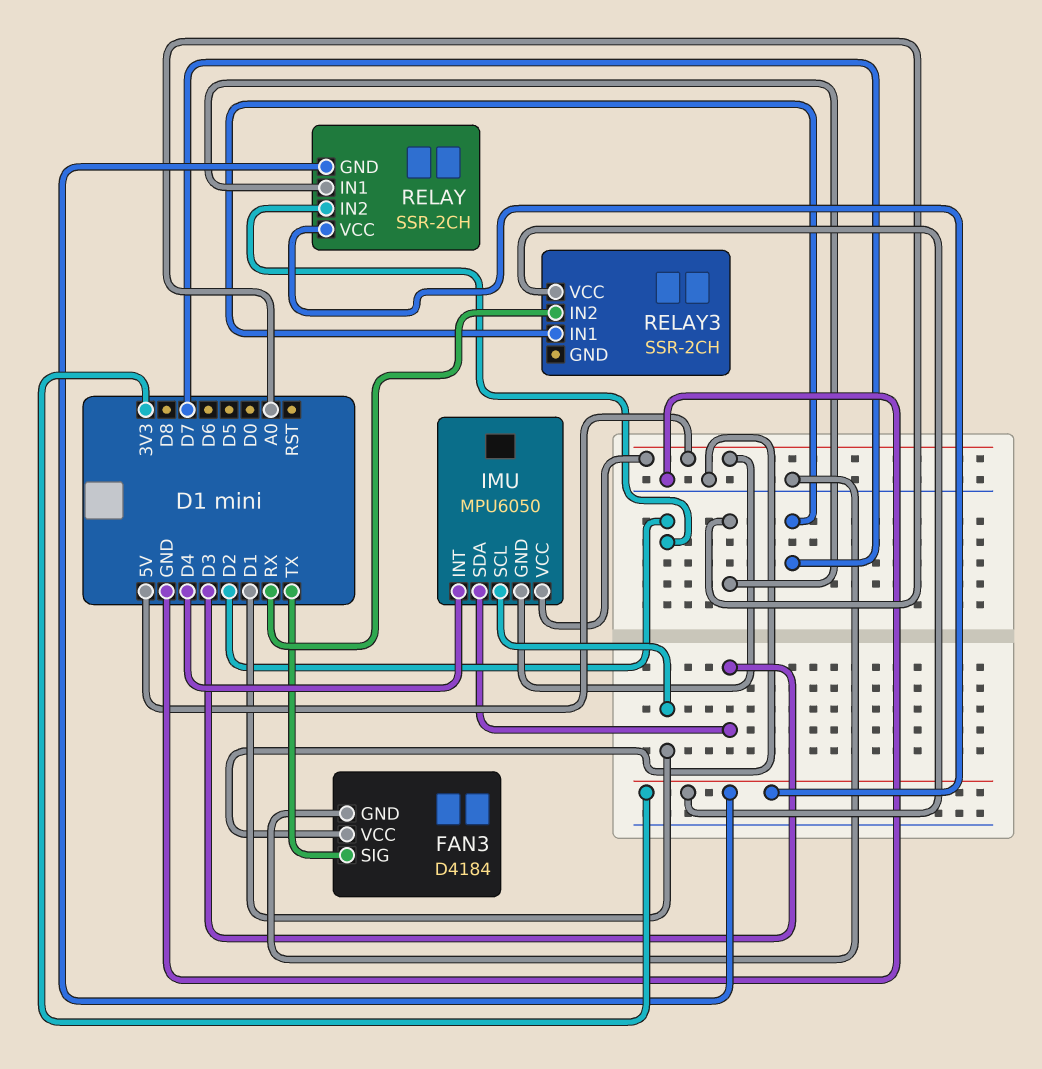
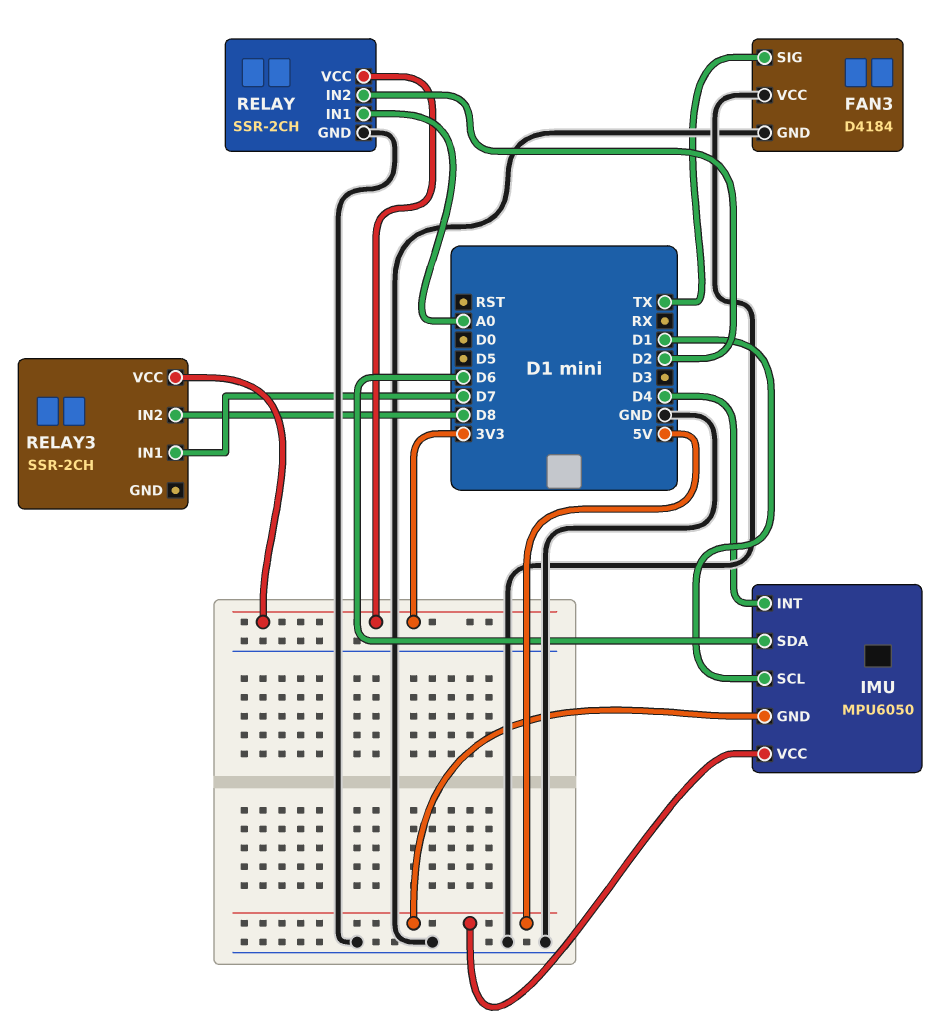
IMU pin SDA: D3 -> D6
RELAY pin GND: 3V3 -> GND
RELAY3 pin IN2: RX -> D8

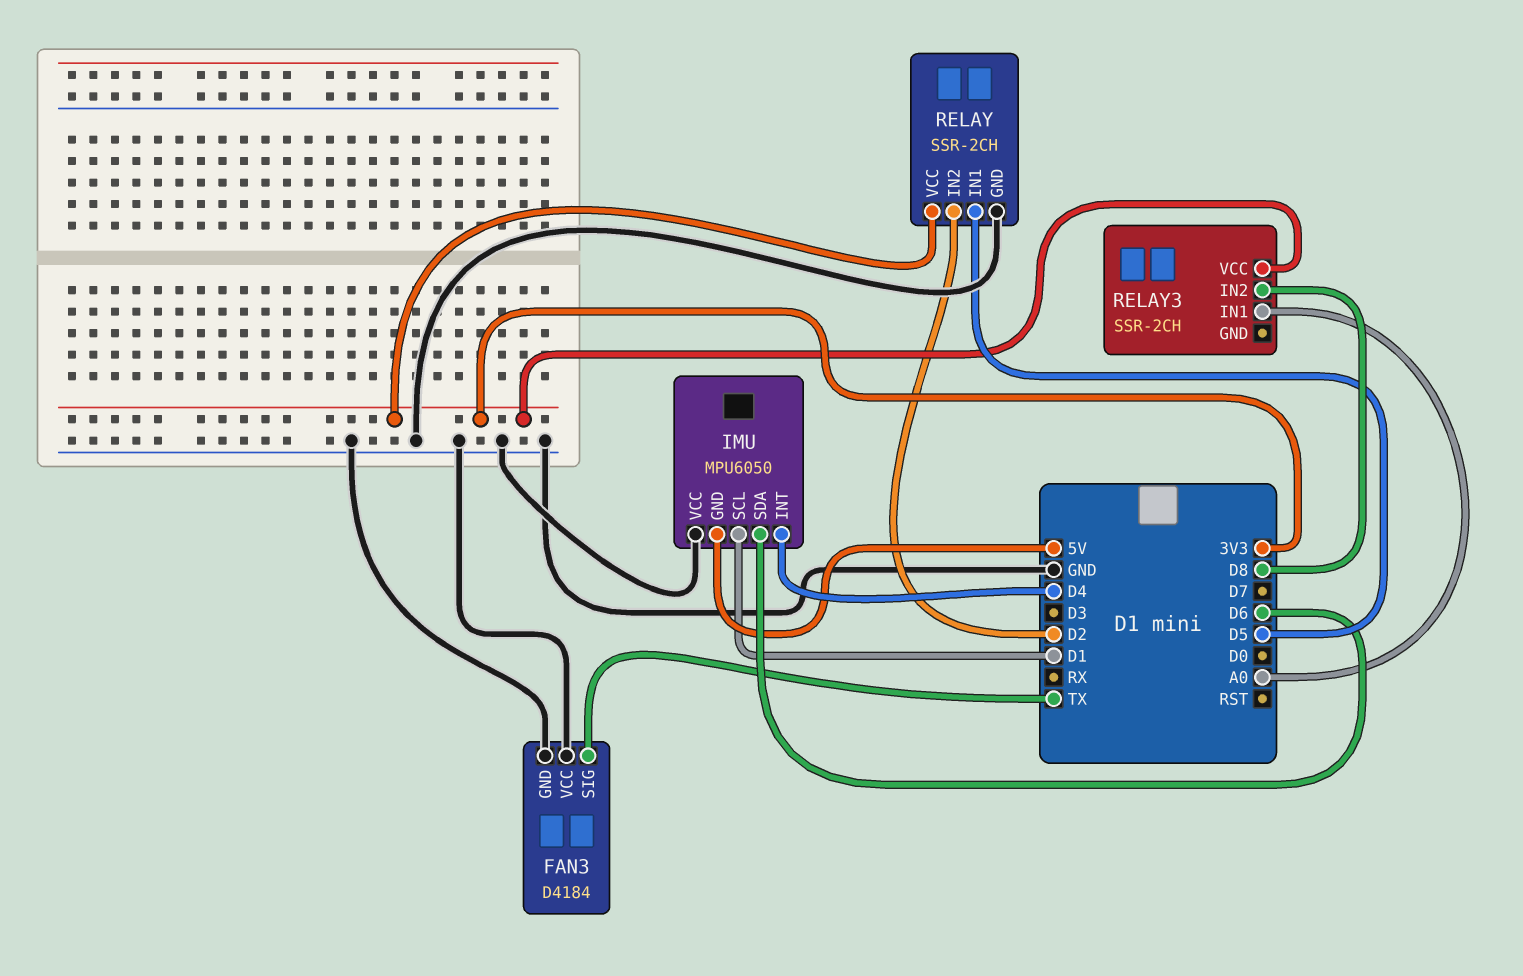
IMU pin VCC: 5V -> GND
RELAY pin IN1: A0 -> D5
RELAY3 pin IN1: D7 -> A0

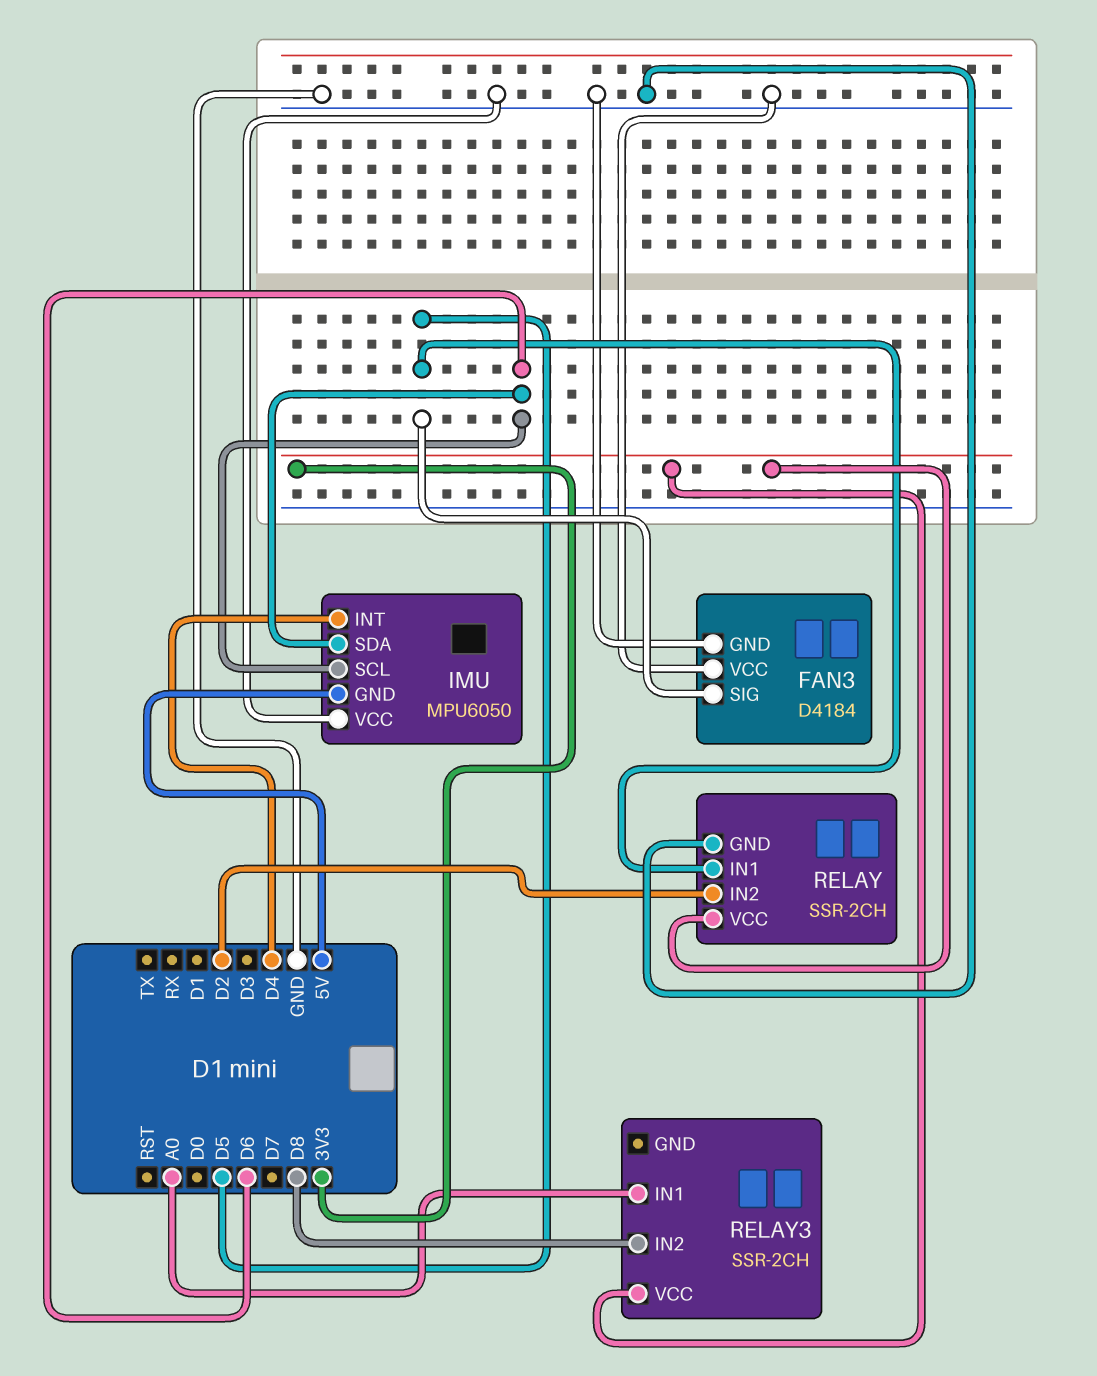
FAN3 pin SIG: TX -> D5
IMU pin SCL: D1 -> D6

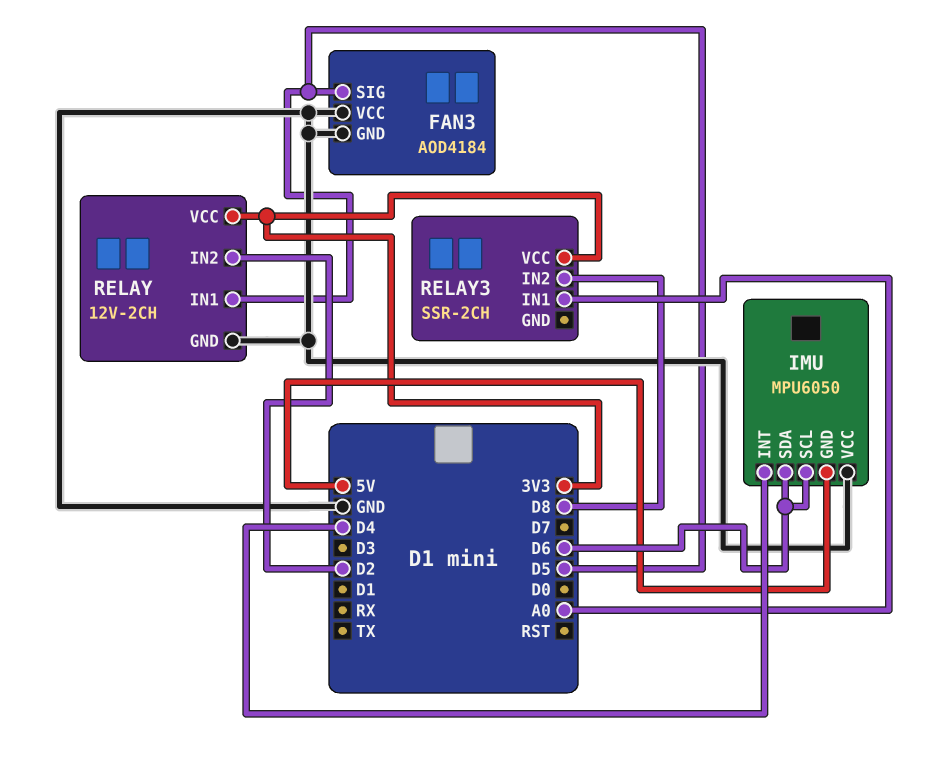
FAN3: D4184 -> AOD4184
RELAY: SSR-2CH -> 12V-2CH

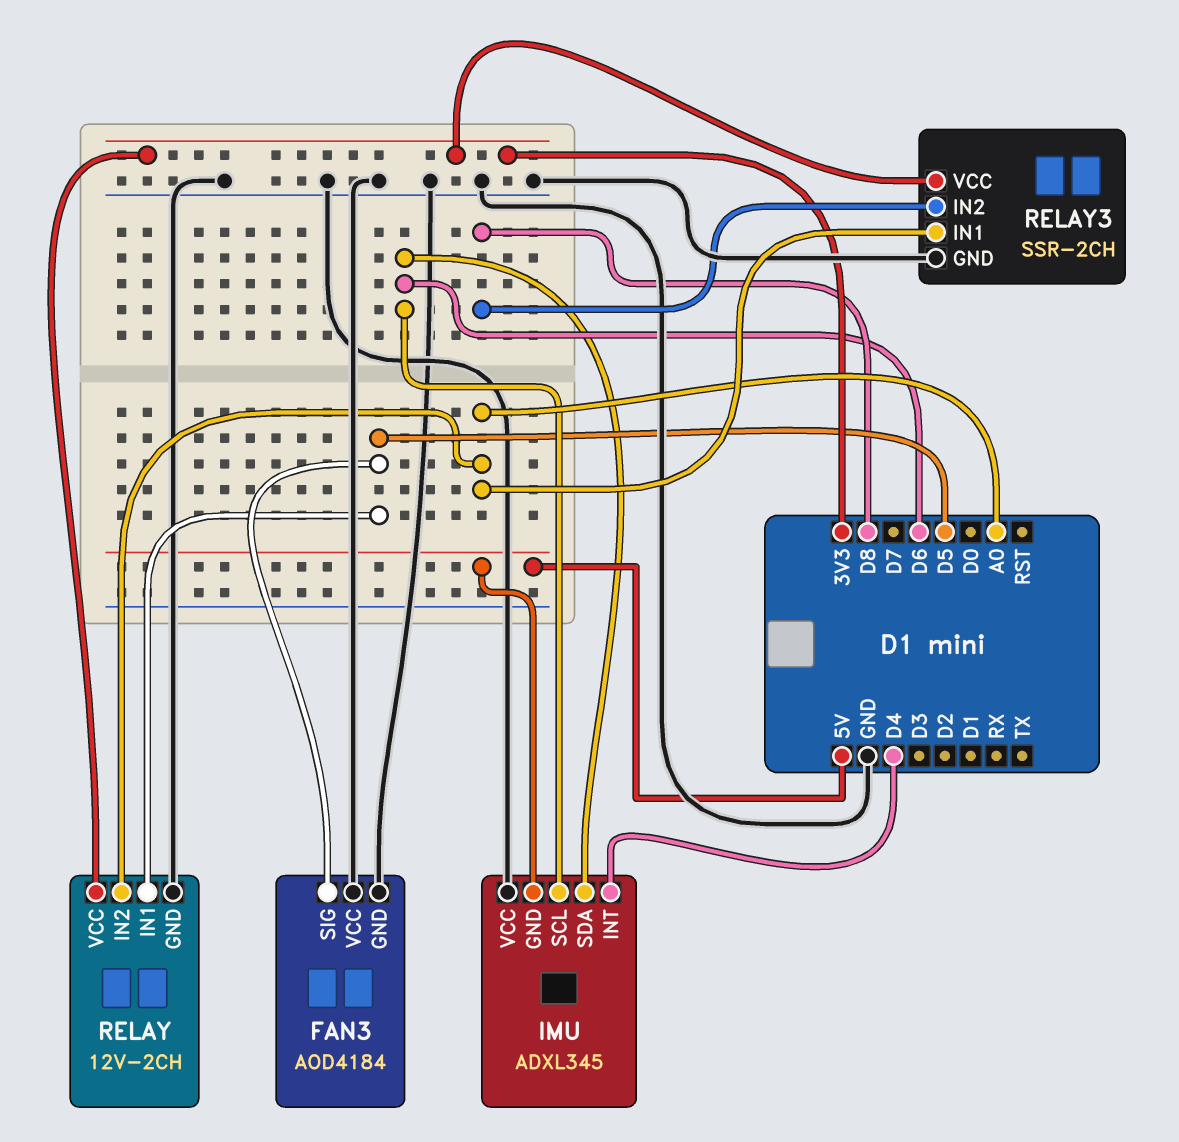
IMU: MPU6050 -> ADXL345
RELAY pin IN2: D2 -> A0
RELAY3 pin GND: none -> GND

